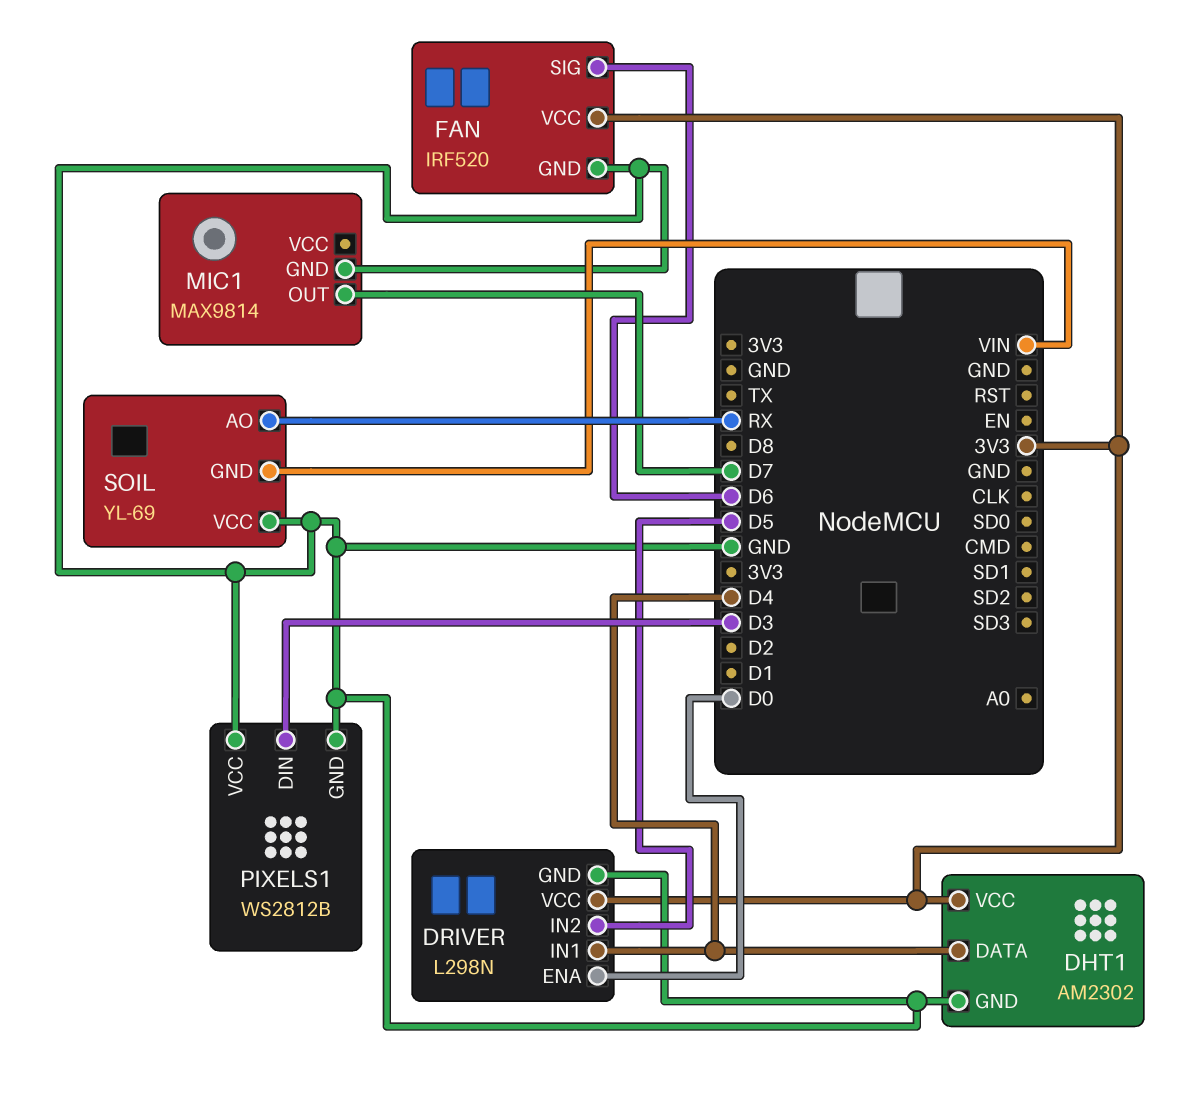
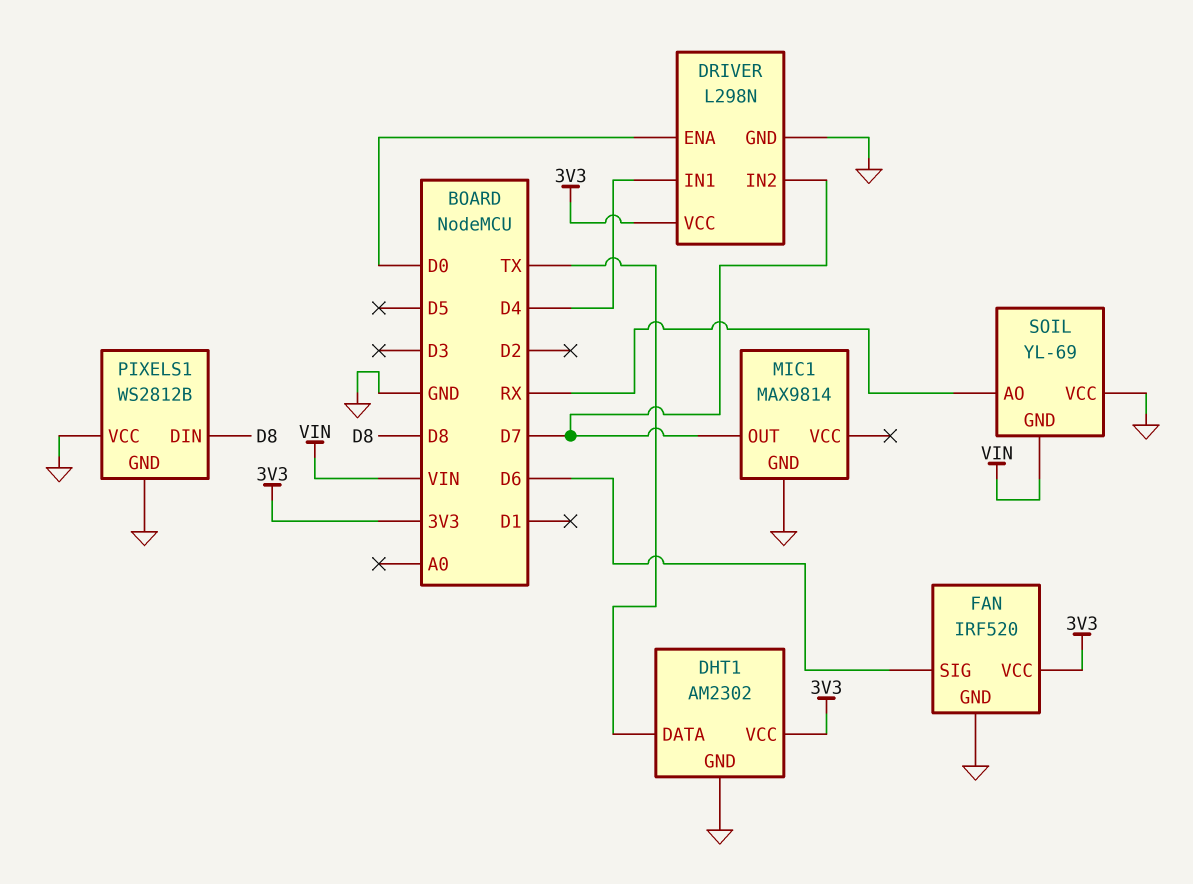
DHT1 pin DATA: D4 -> TX
DRIVER pin IN2: D5 -> D7
PIXELS1 pin DIN: D3 -> D8

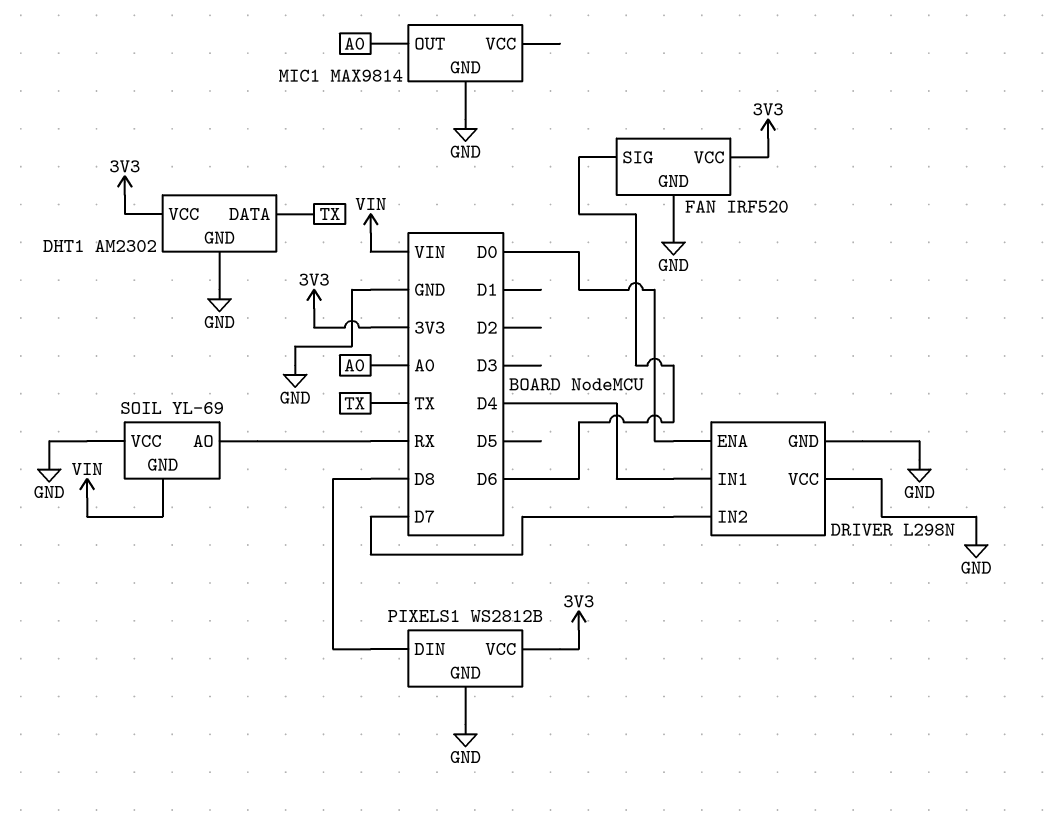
DRIVER pin VCC: 3V3 -> GND
MIC1 pin OUT: D7 -> A0
PIXELS1 pin VCC: GND -> 3V3

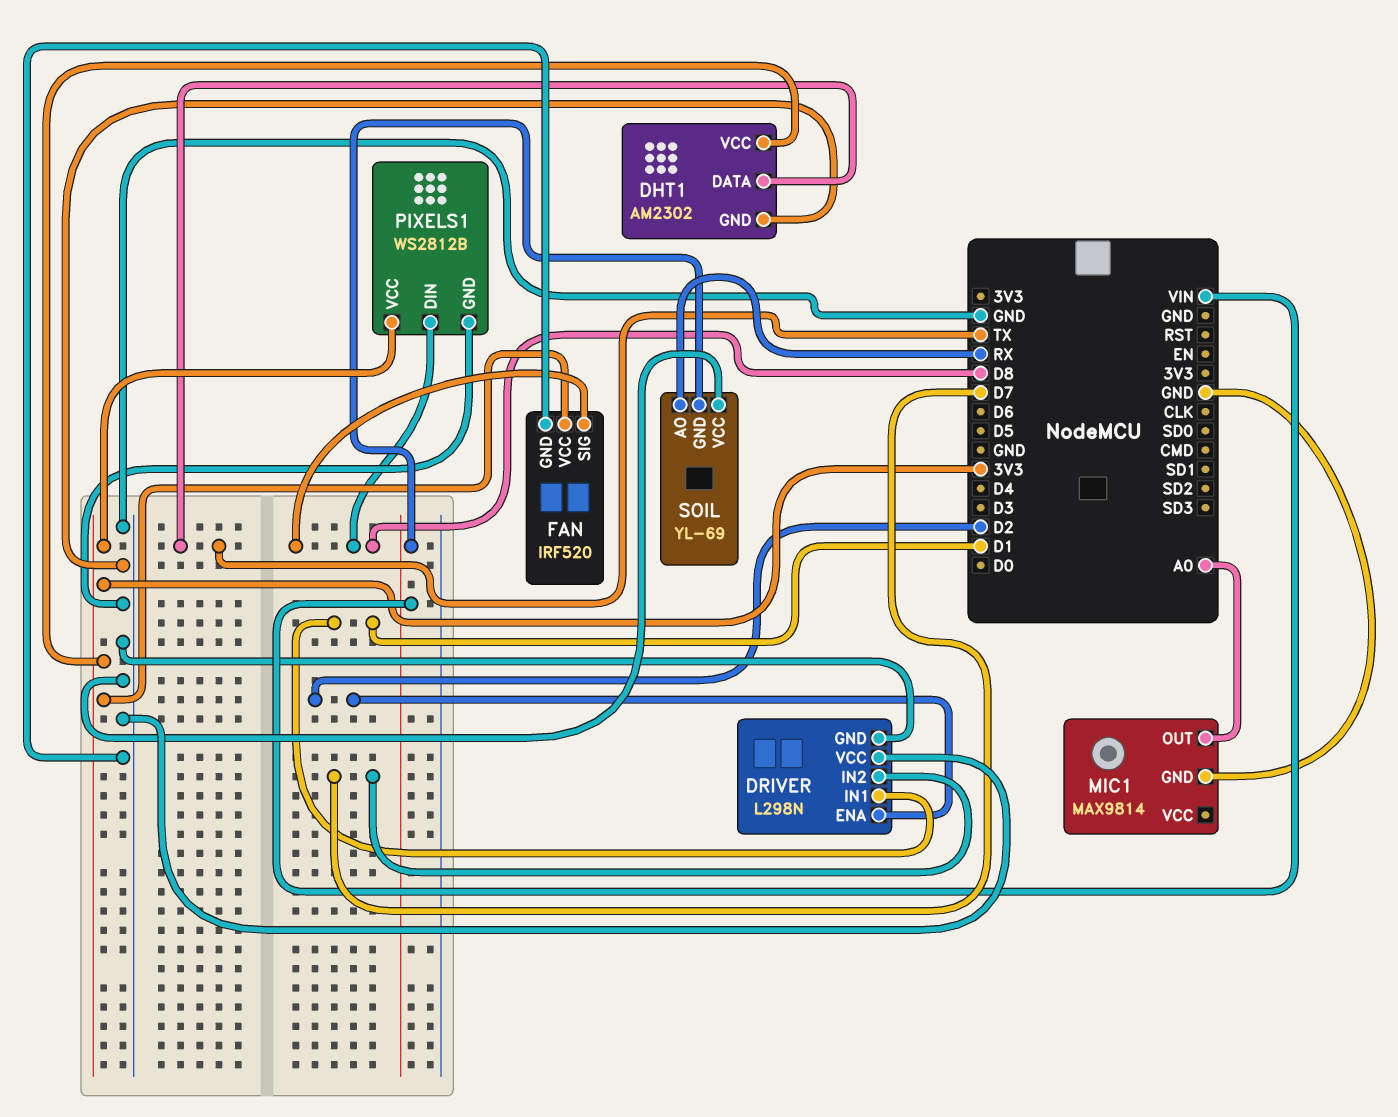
DRIVER pin ENA: D0 -> D2
DRIVER pin IN1: D4 -> D1
FAN pin SIG: D6 -> D8

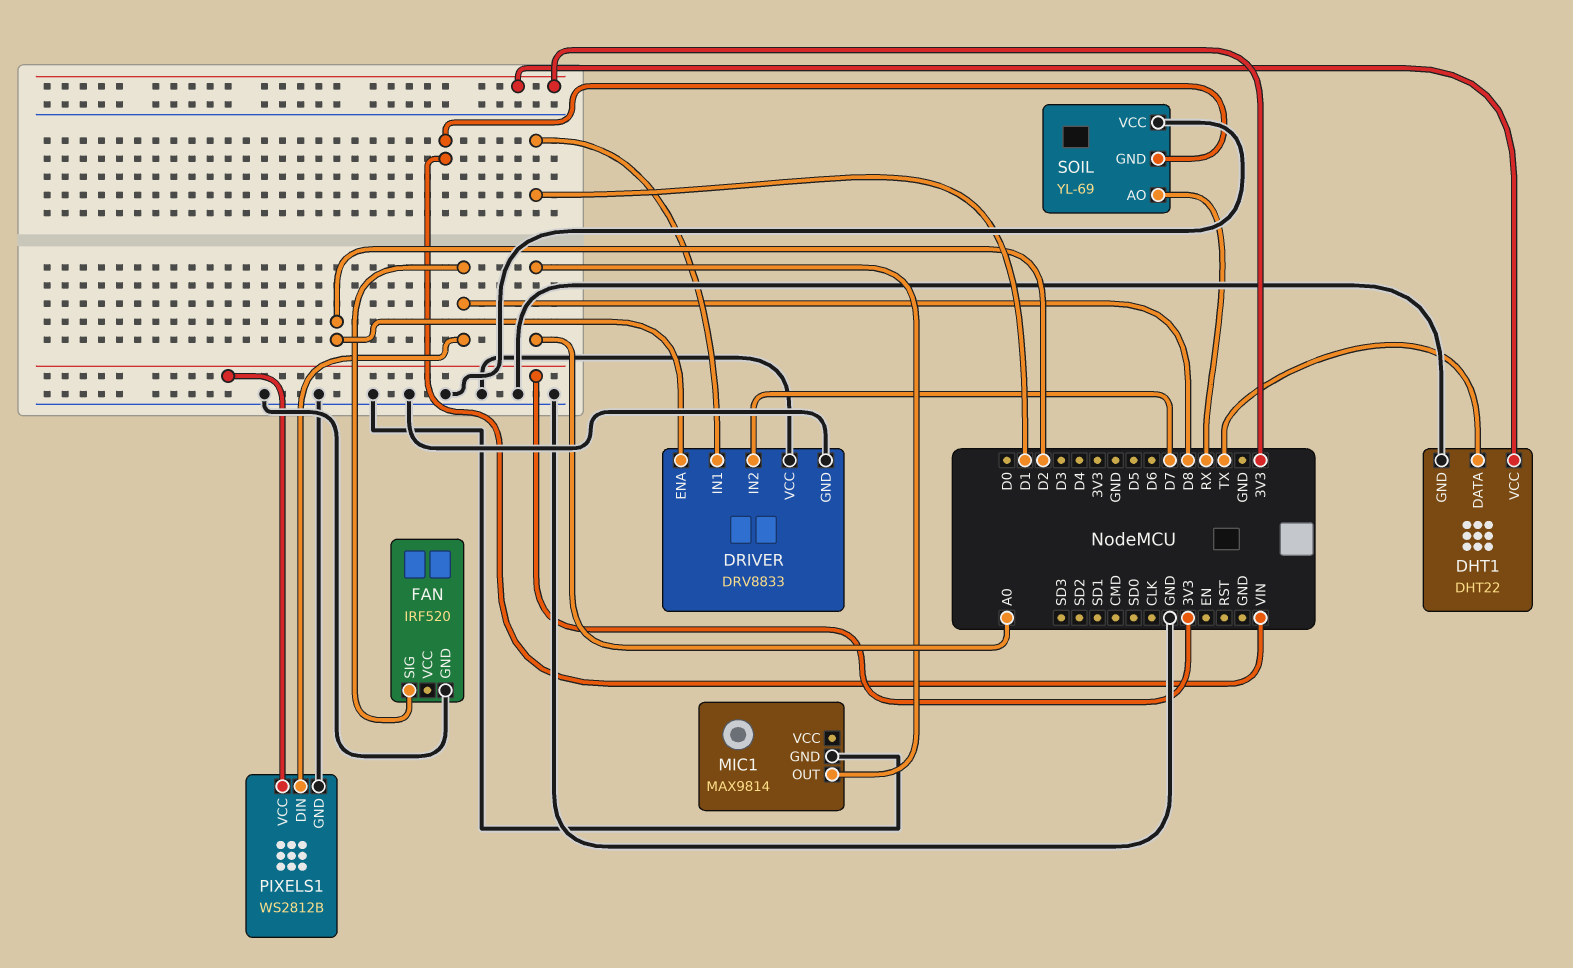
DHT1: AM2302 -> DHT22
DRIVER: L298N -> DRV8833
FAN pin VCC: 3V3 -> none

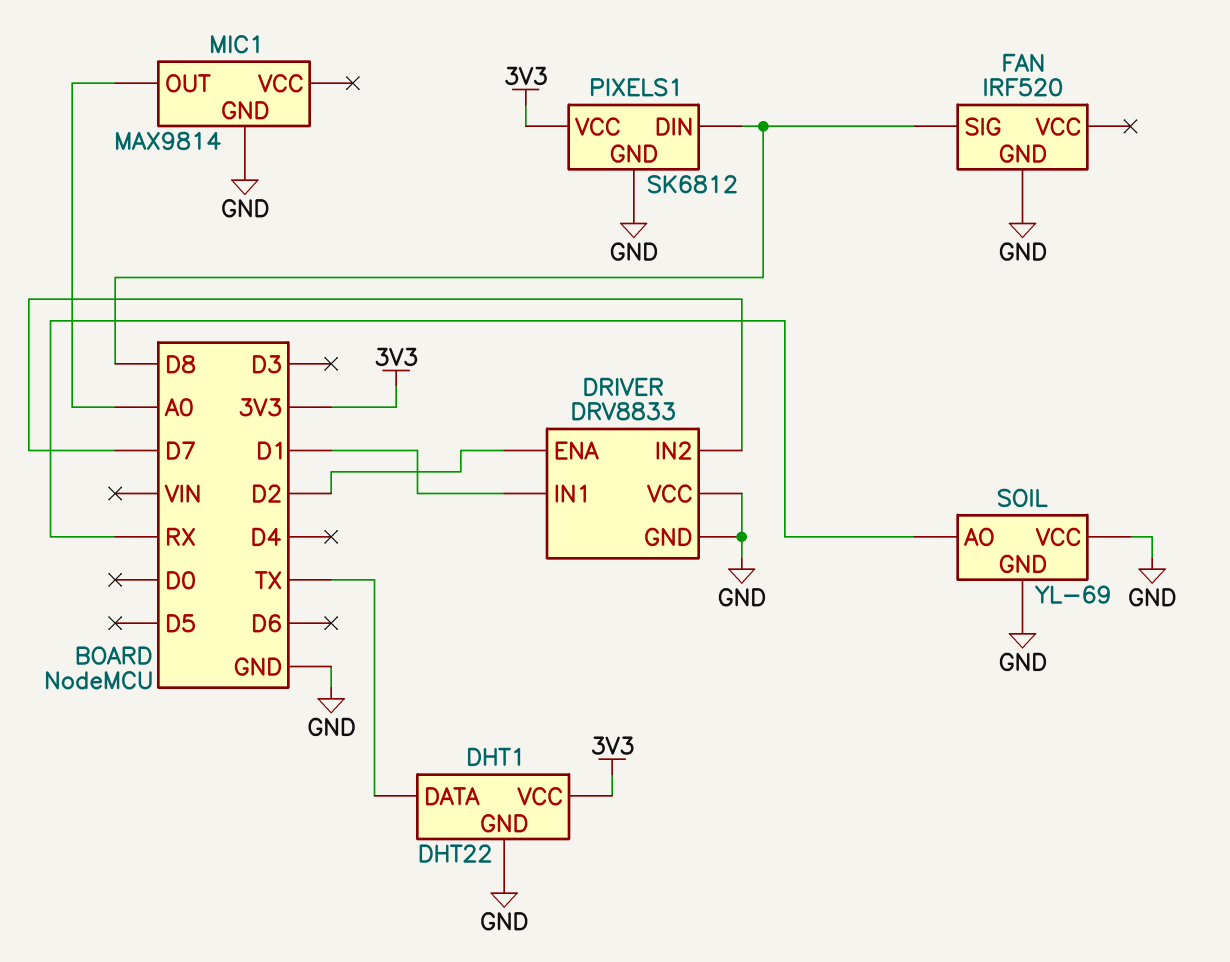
PIXELS1: WS2812B -> SK6812
SOIL pin GND: VIN -> GND

